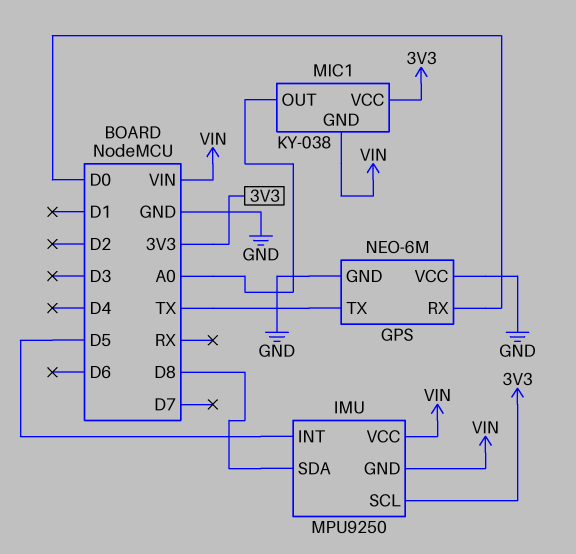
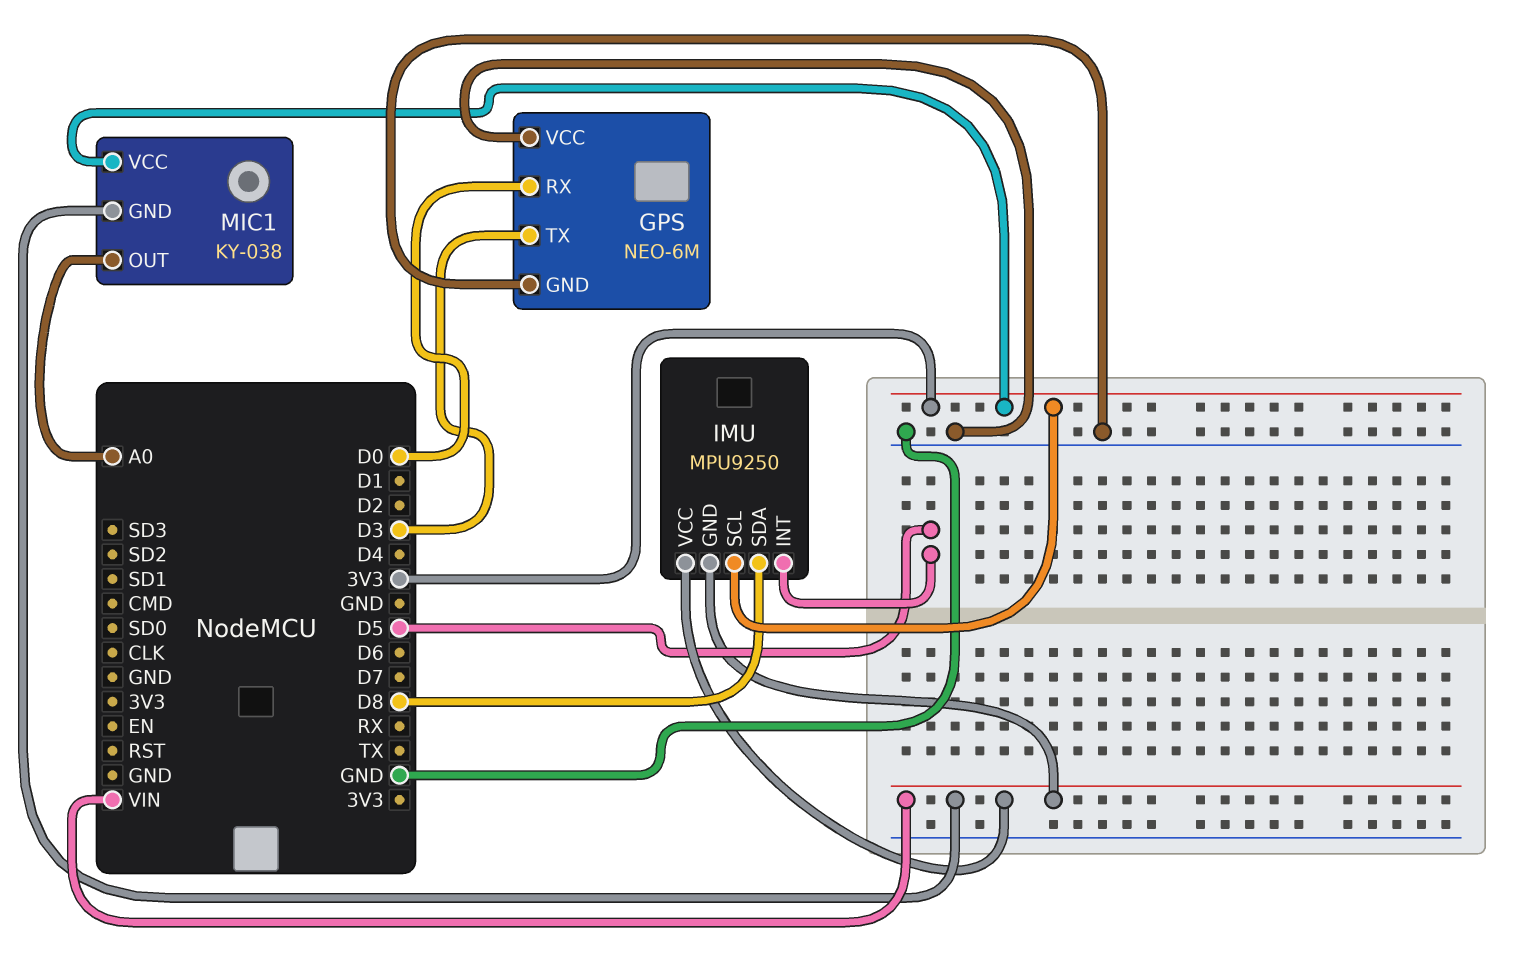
GPS pin TX: TX -> D3

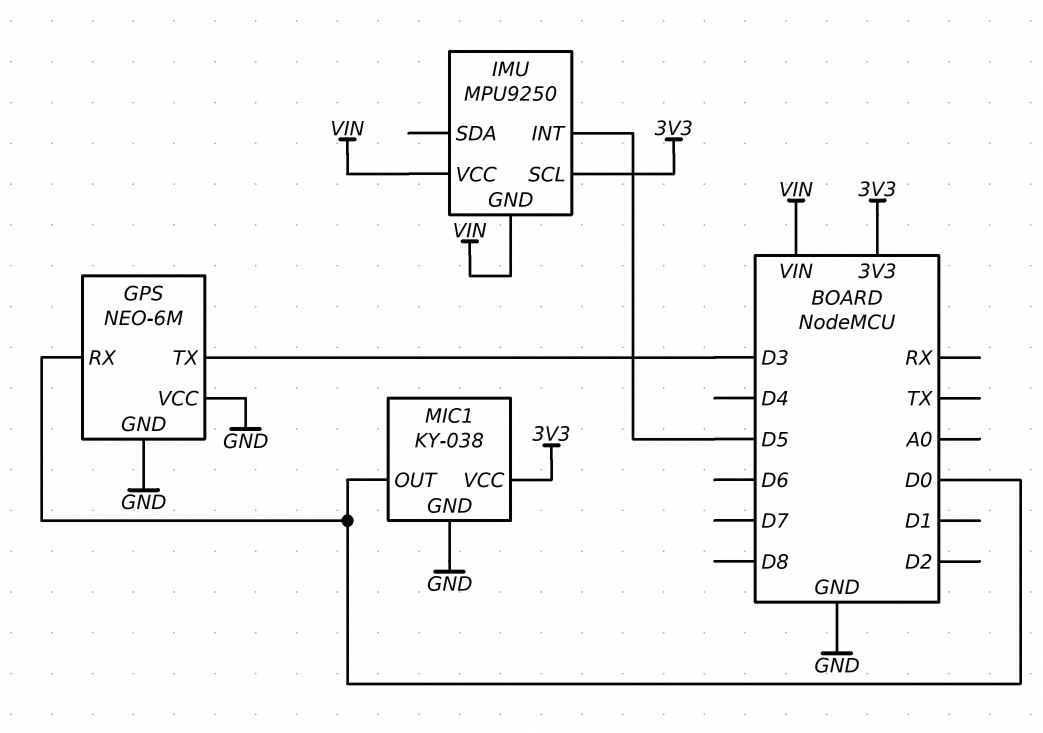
IMU pin SDA: D8 -> none
MIC1 pin GND: VIN -> GND
MIC1 pin OUT: A0 -> D0

